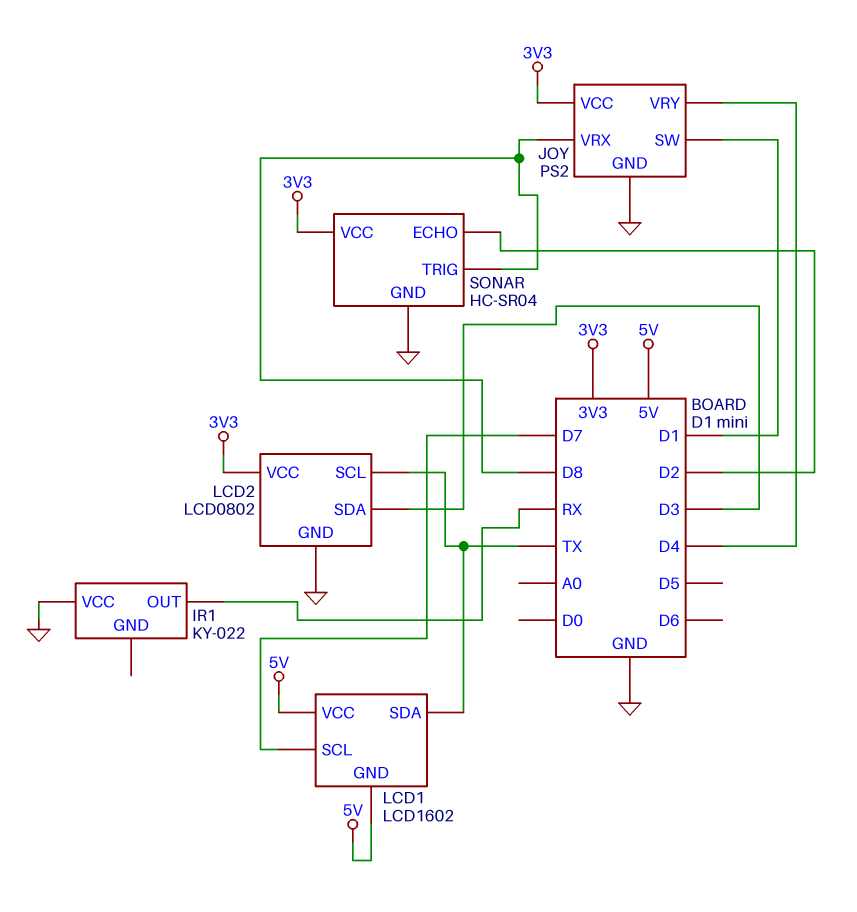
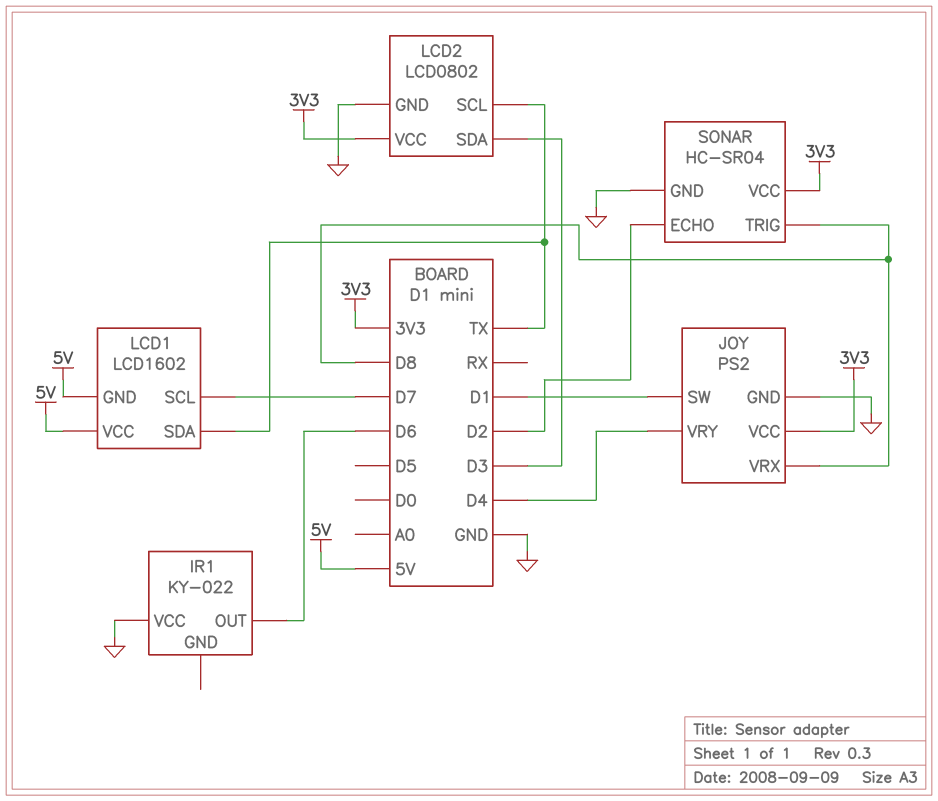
IR1 pin OUT: RX -> D6

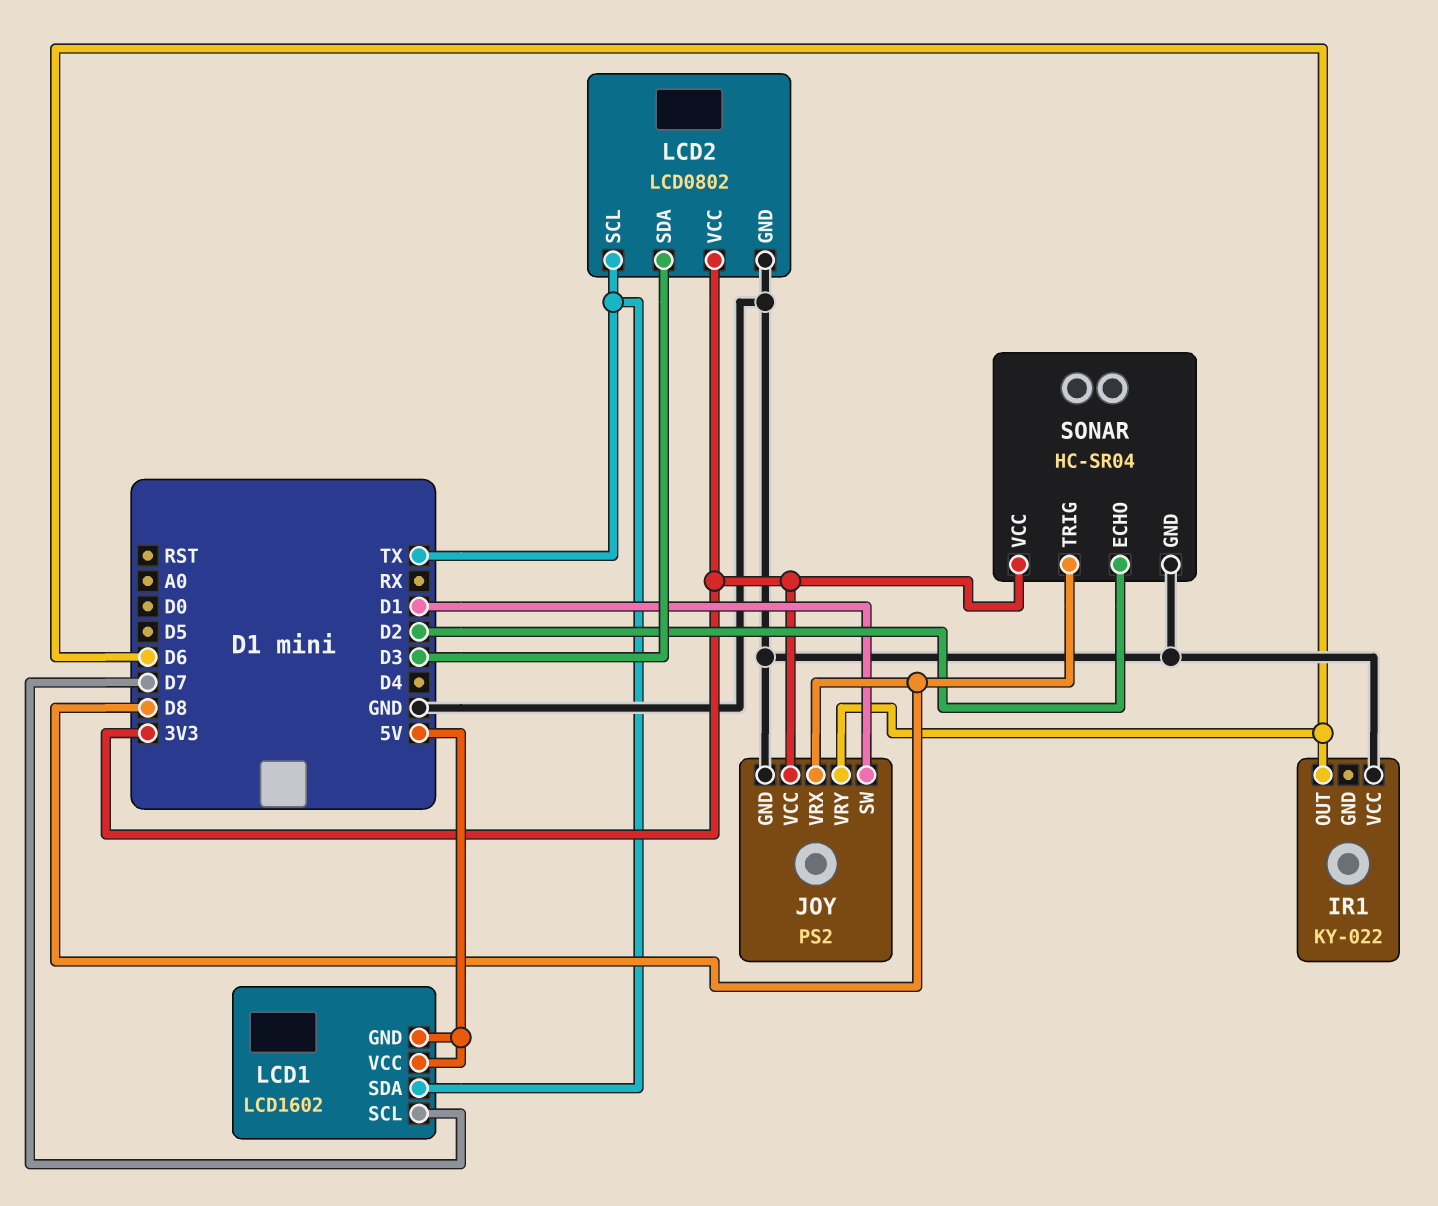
JOY pin VRY: D4 -> D6

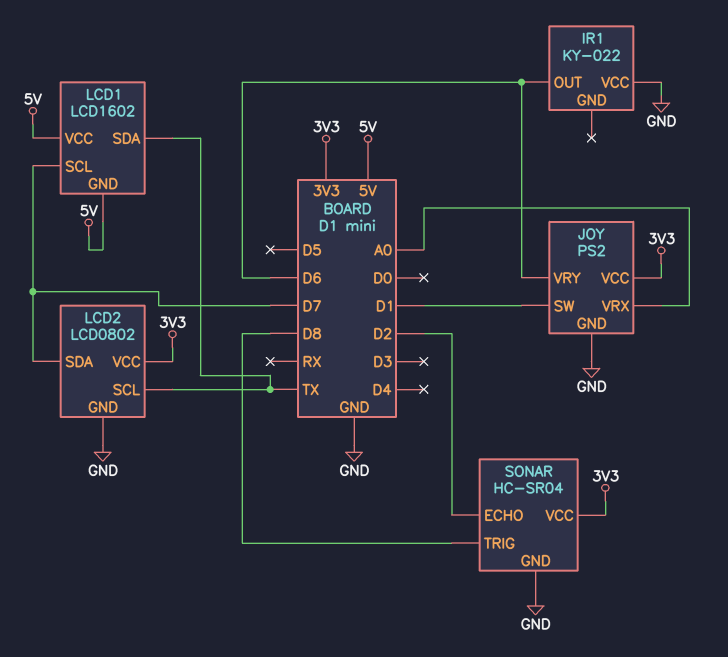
JOY pin VRX: D8 -> A0
LCD2 pin SDA: D3 -> D7

